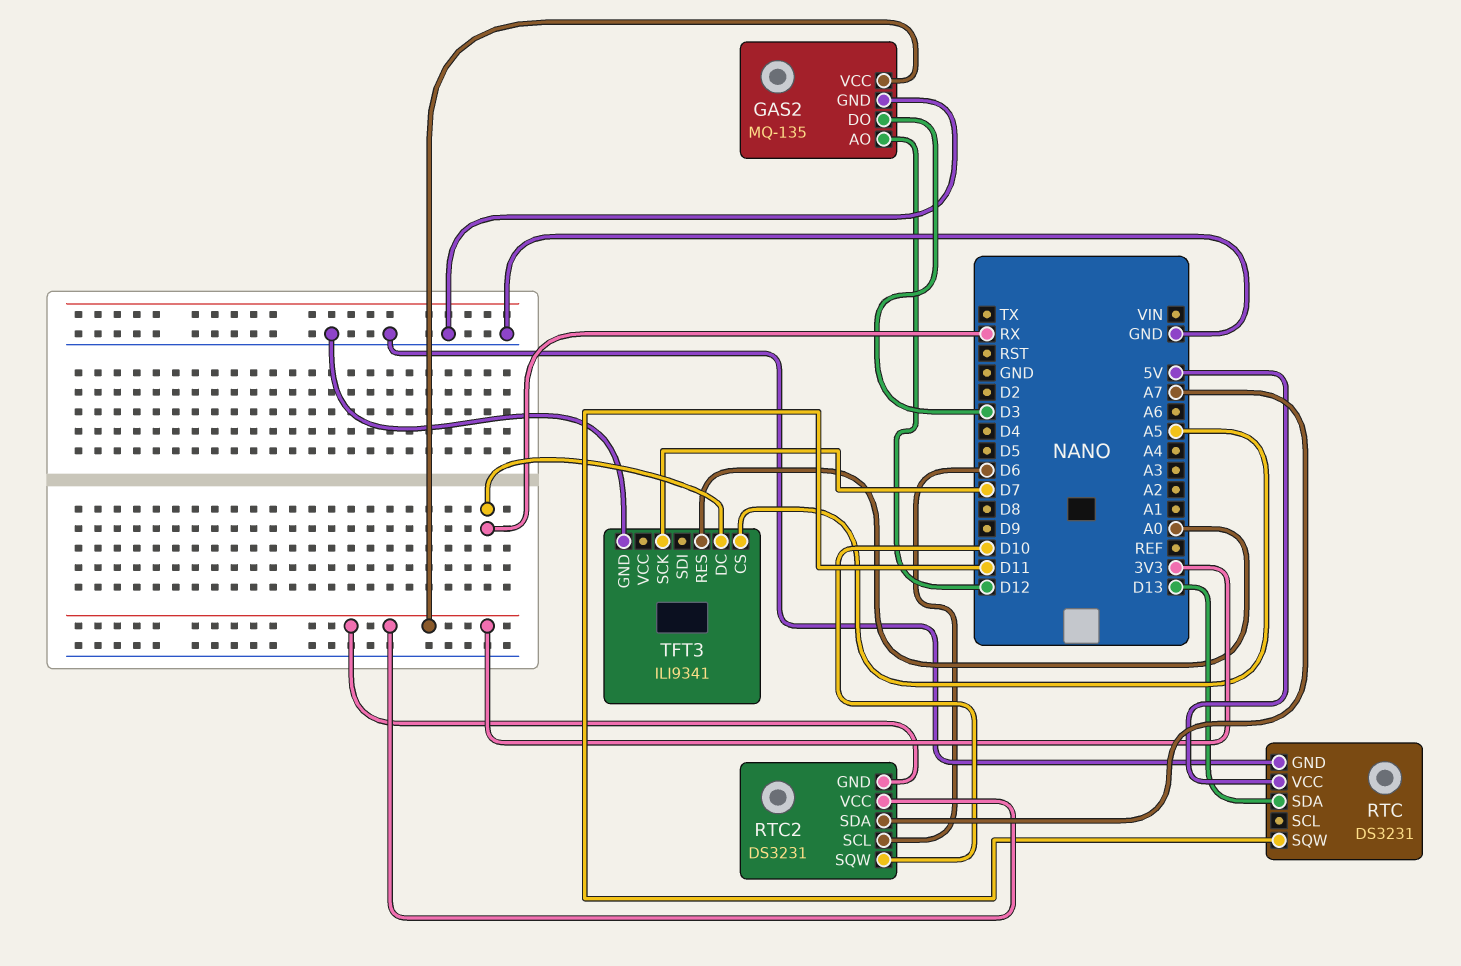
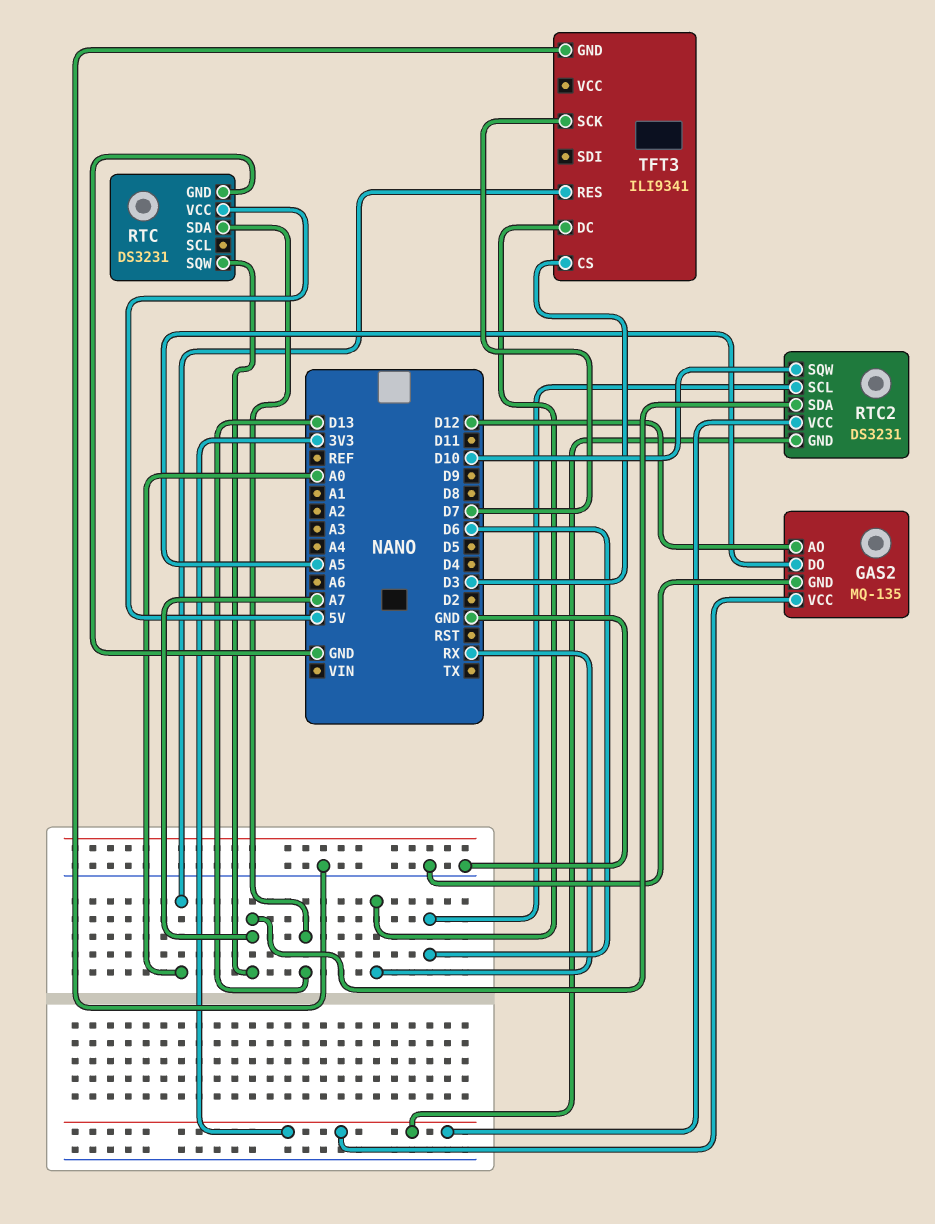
GAS2 pin DO: D3 -> A5
RTC pin SQW: D11 -> A7
TFT3 pin CS: A5 -> D3

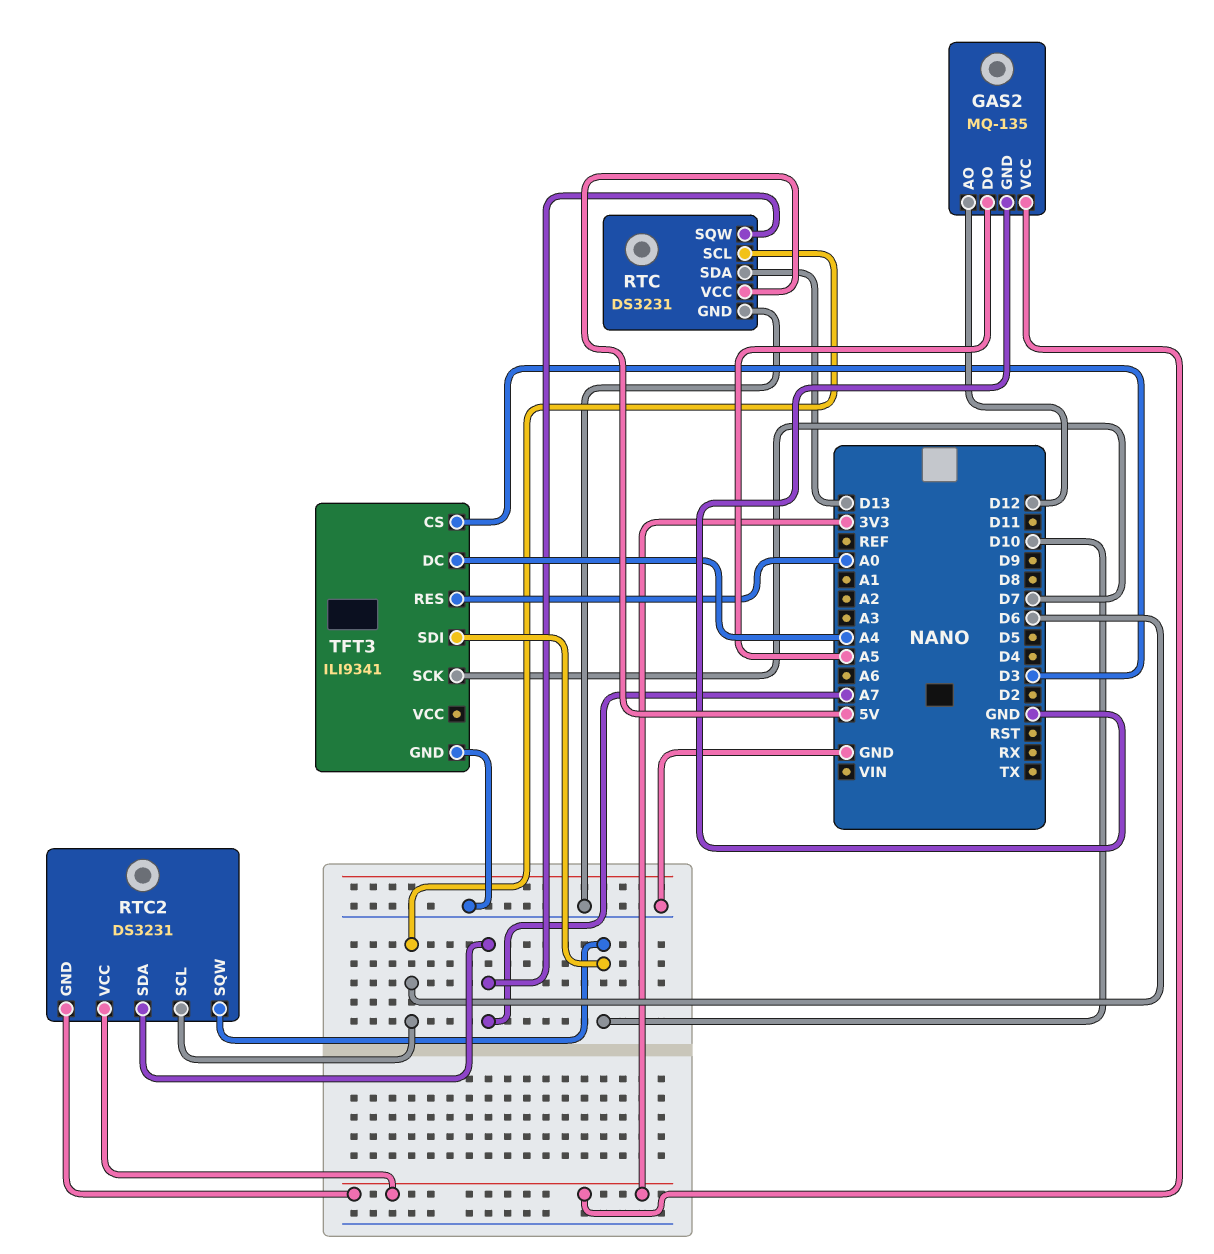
RTC pin SCL: none -> D6
TFT3 pin DC: RX -> A4
TFT3 pin SDI: none -> D10

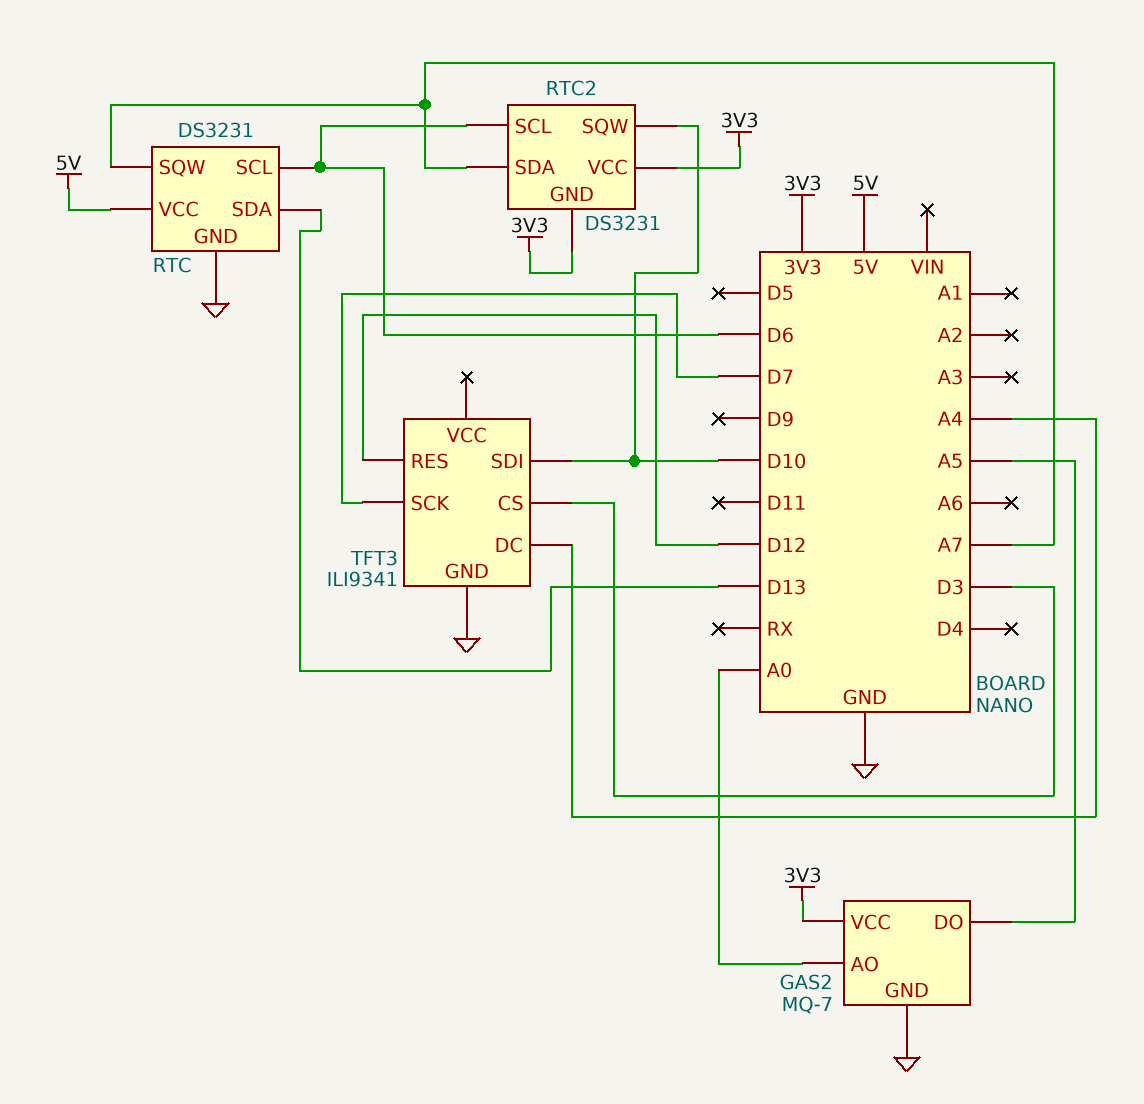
GAS2: MQ-135 -> MQ-7
GAS2 pin AO: D12 -> A0
TFT3 pin RES: A0 -> D12

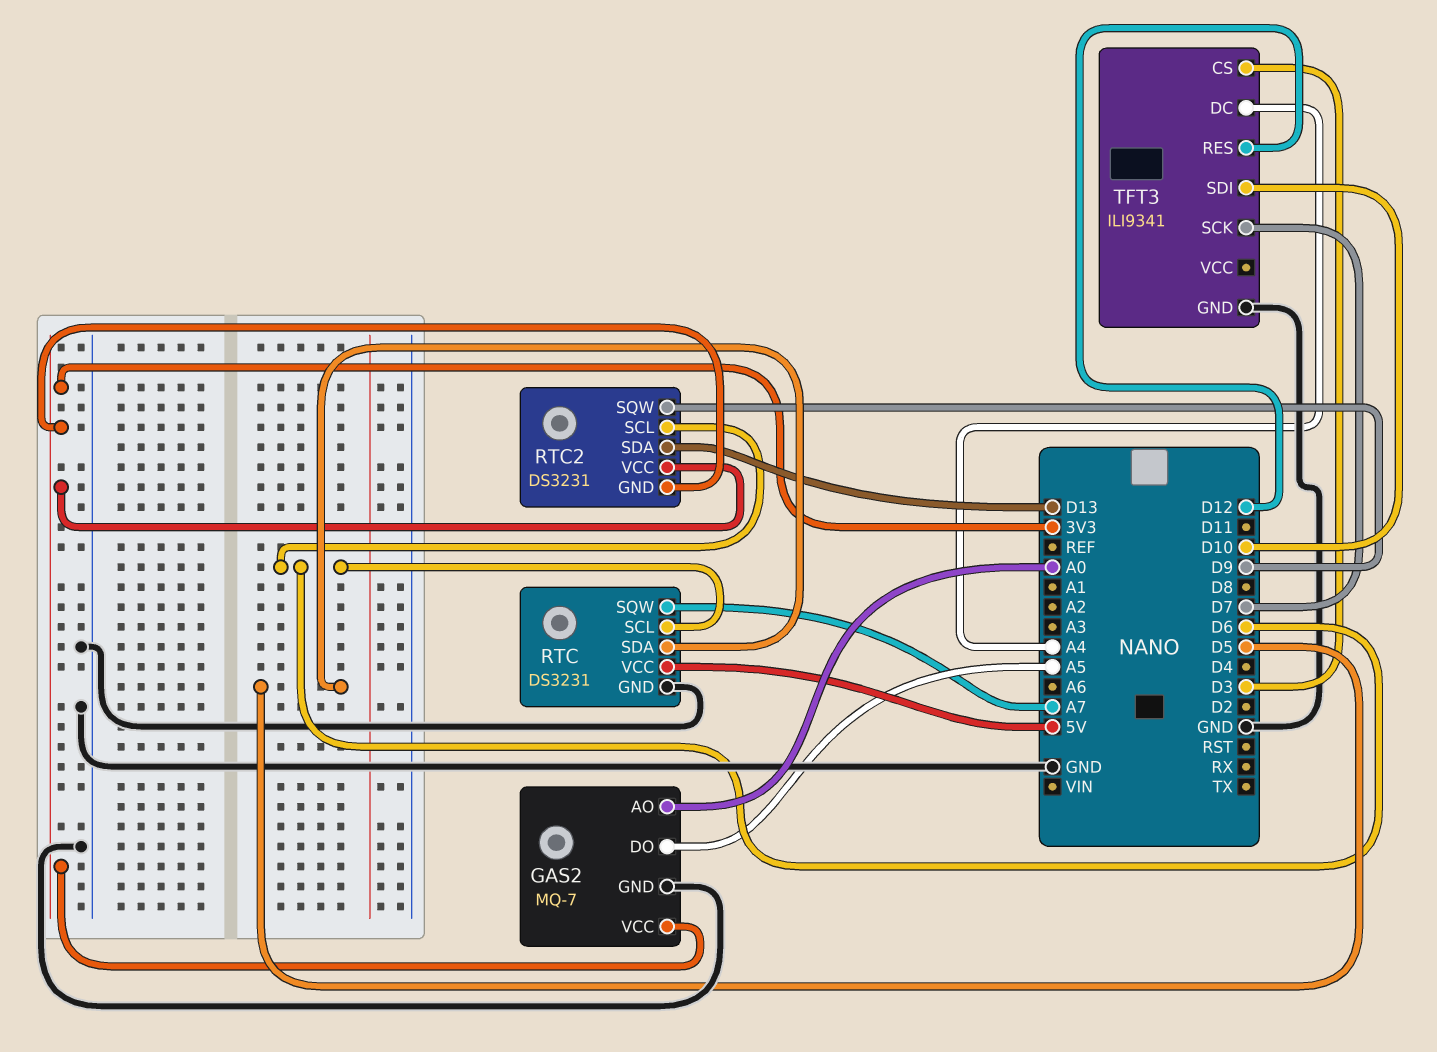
RTC pin SDA: D13 -> D5
RTC2 pin SDA: A7 -> D13
RTC2 pin SQW: D10 -> D9

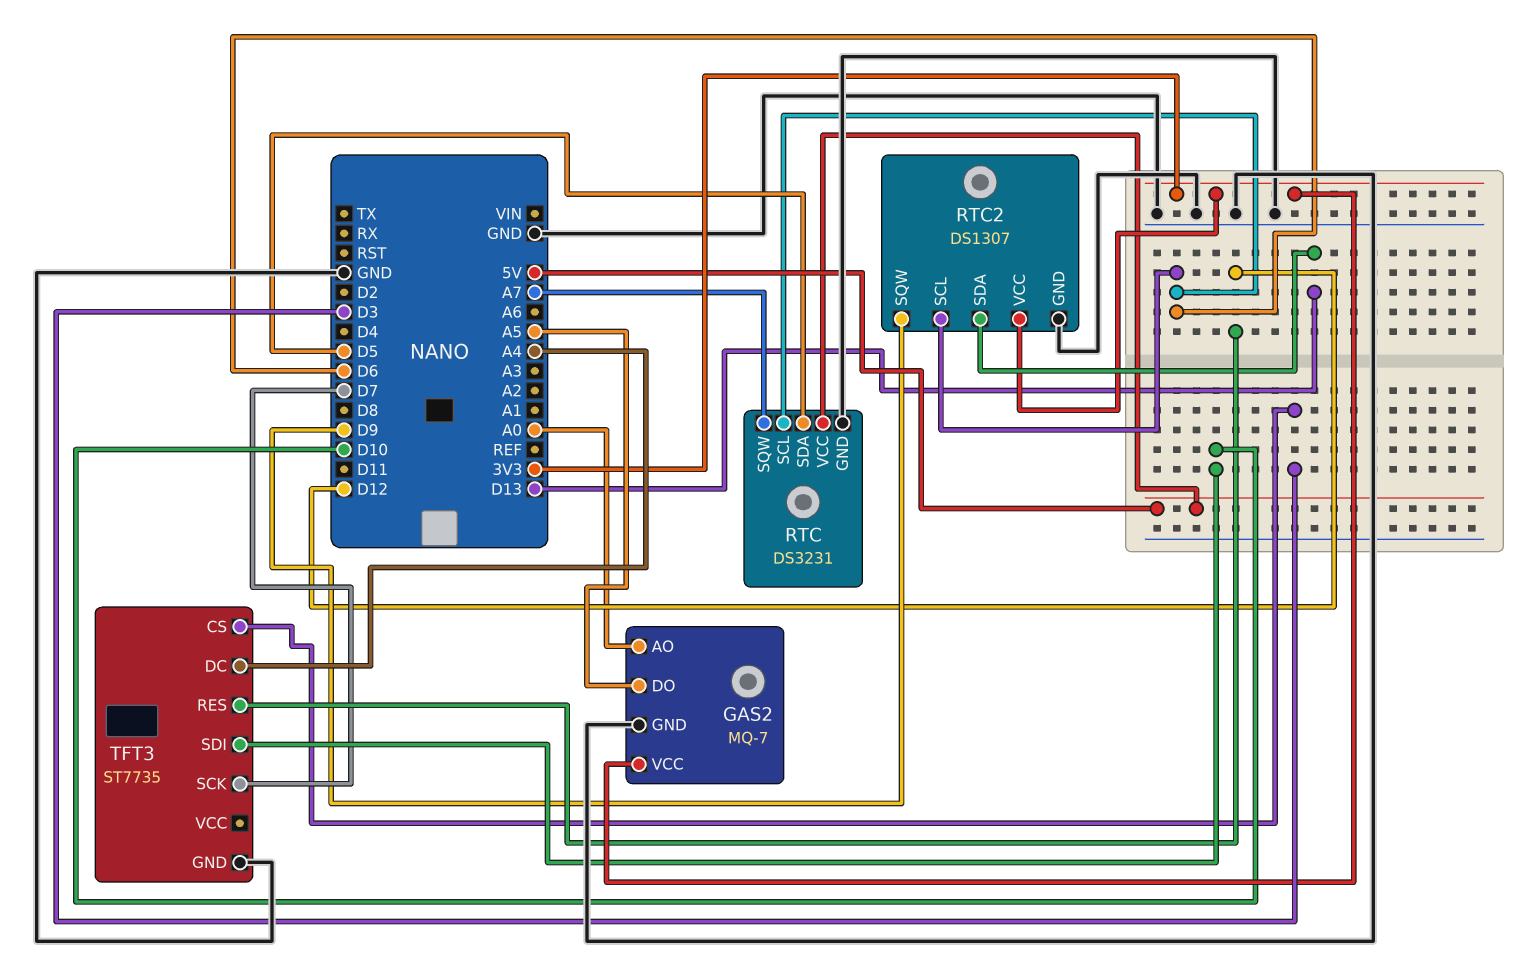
RTC2: DS3231 -> DS1307
RTC2 pin GND: 3V3 -> GND
TFT3: ILI9341 -> ST7735

